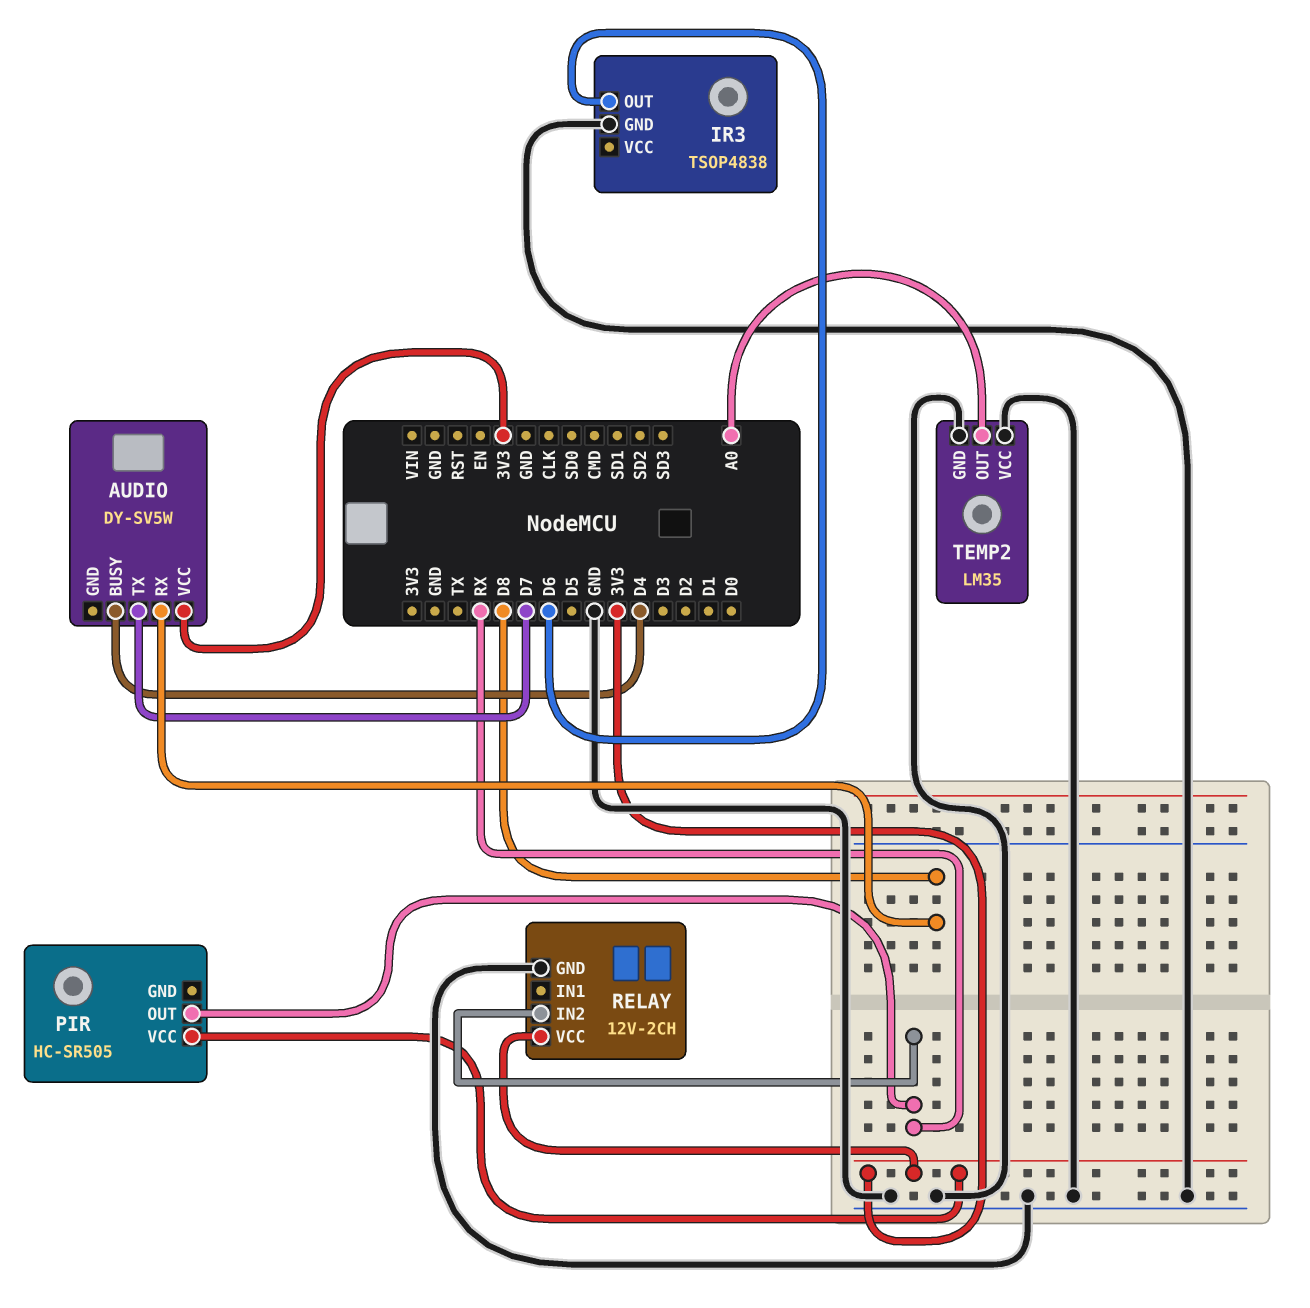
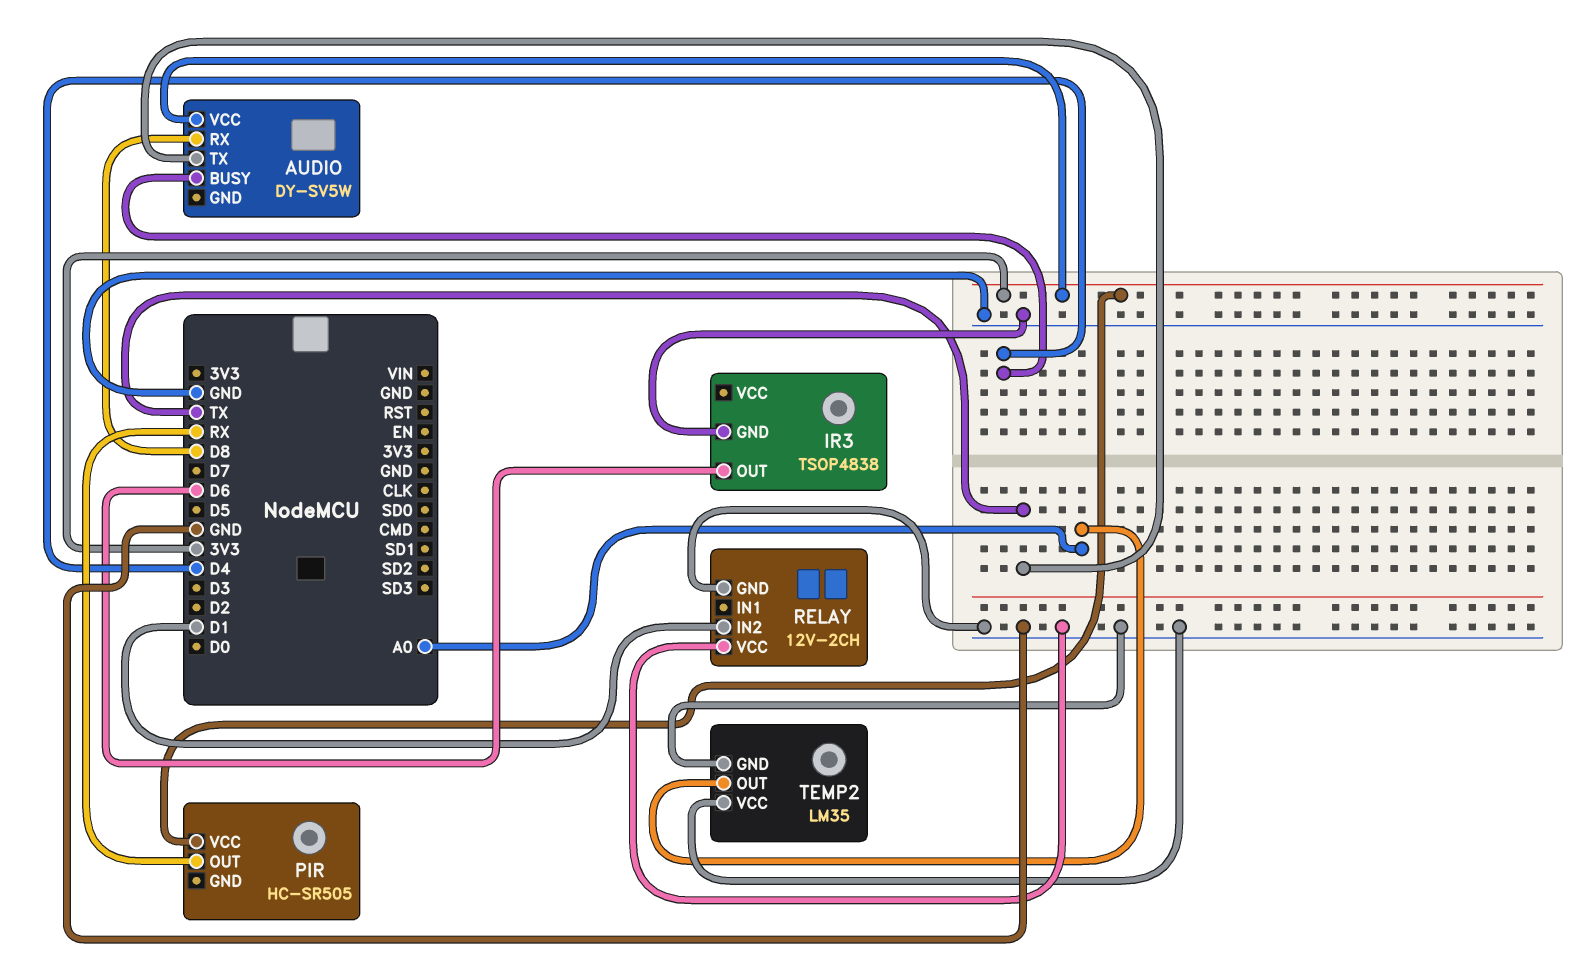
AUDIO pin TX: D7 -> TX
RELAY pin IN2: RX -> D1
RELAY pin VCC: 3V3 -> GND

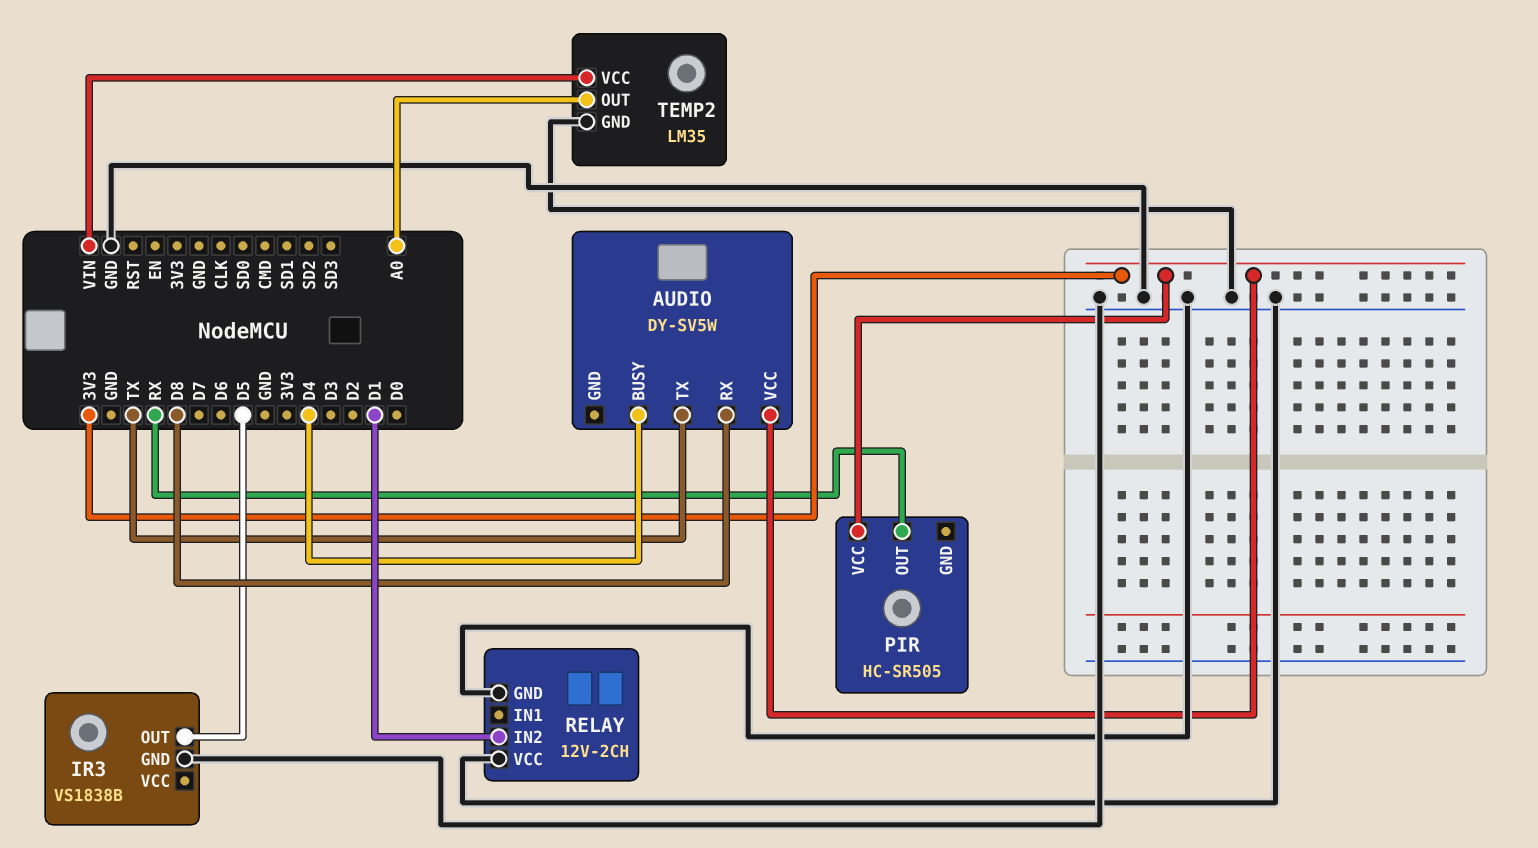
IR3: TSOP4838 -> VS1838B
IR3 pin OUT: D6 -> D5
TEMP2 pin VCC: GND -> VIN

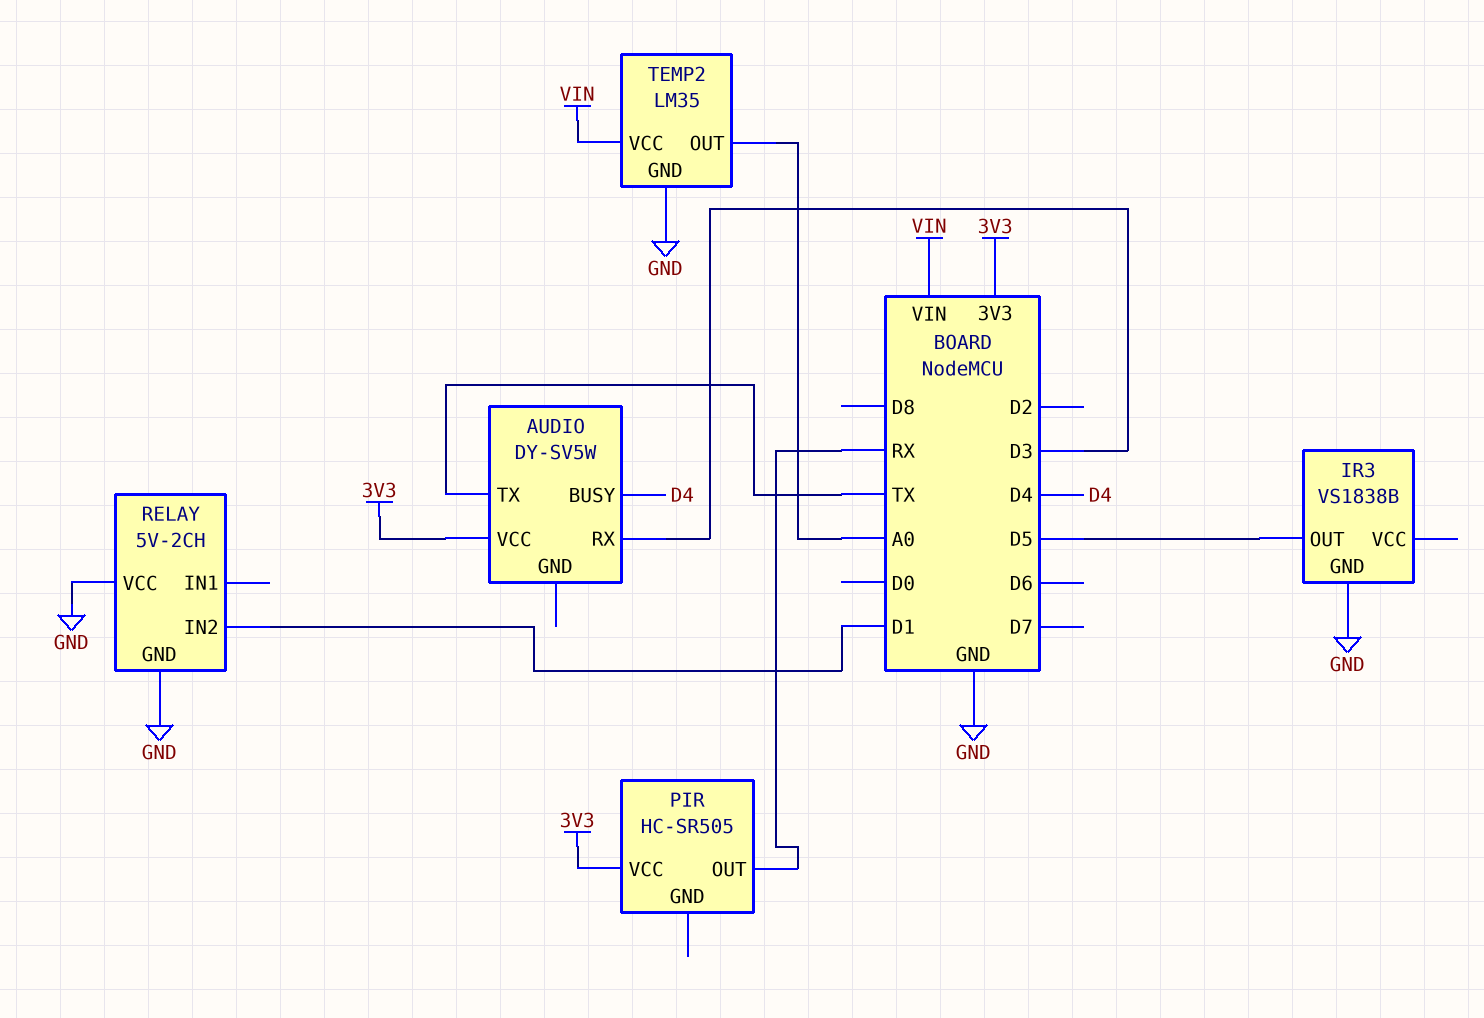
AUDIO pin RX: D8 -> D3
RELAY: 12V-2CH -> 5V-2CH

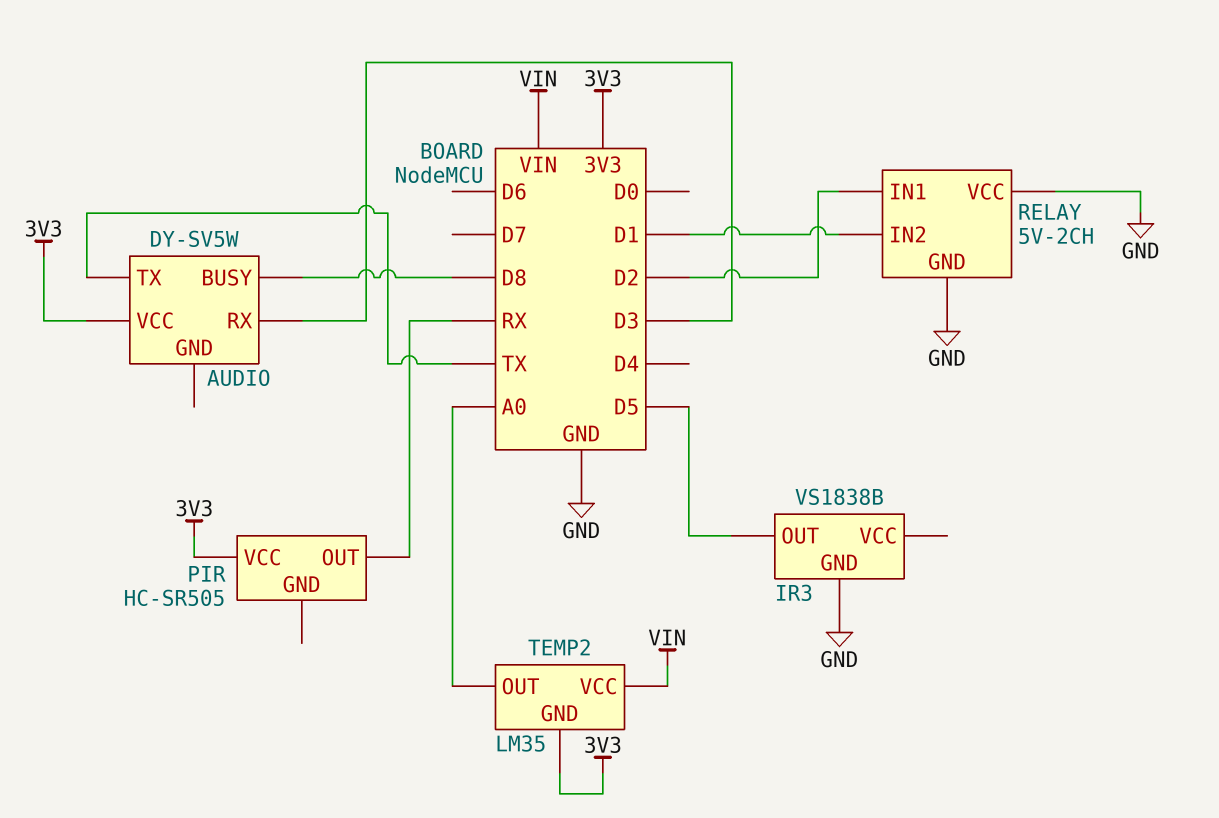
AUDIO pin BUSY: D4 -> D8
RELAY pin IN1: none -> D2
TEMP2 pin GND: GND -> 3V3

